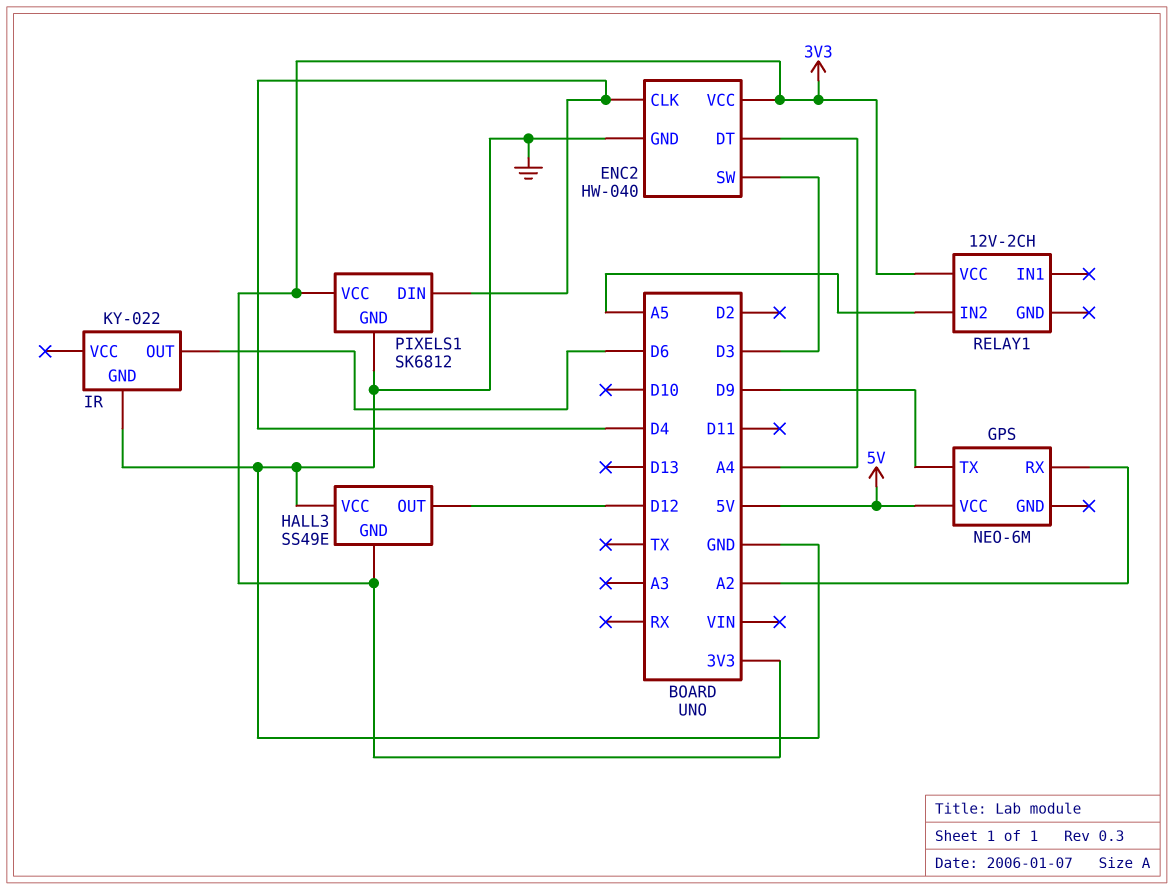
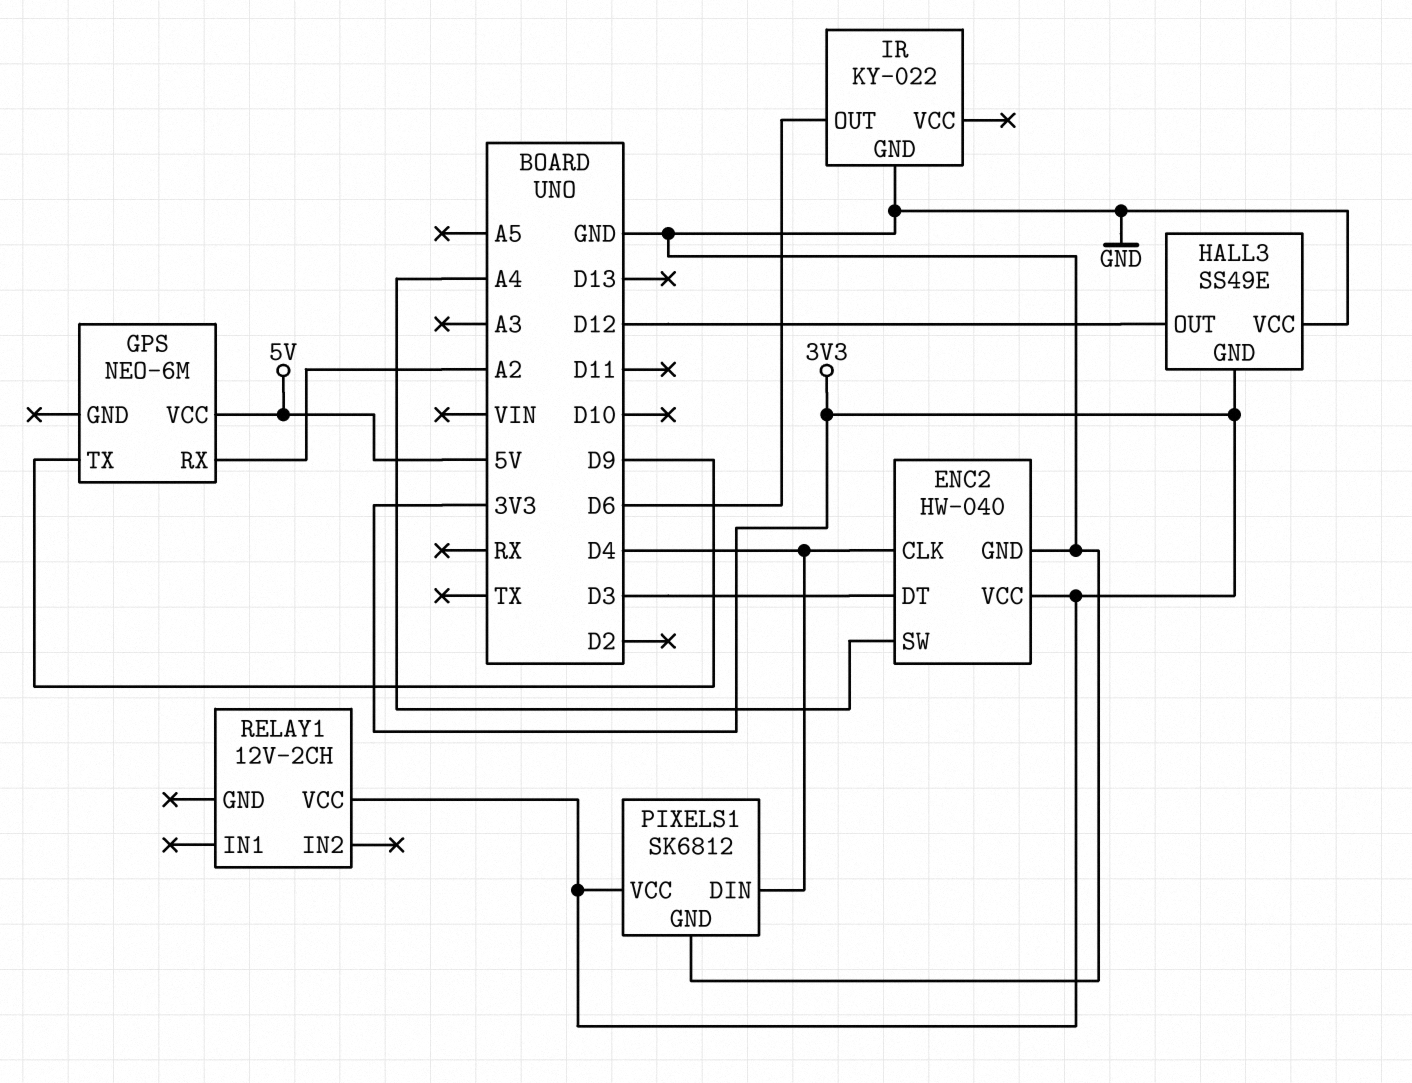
ENC2 pin DT: A4 -> D3
ENC2 pin SW: D3 -> A4
RELAY1 pin IN2: A5 -> none

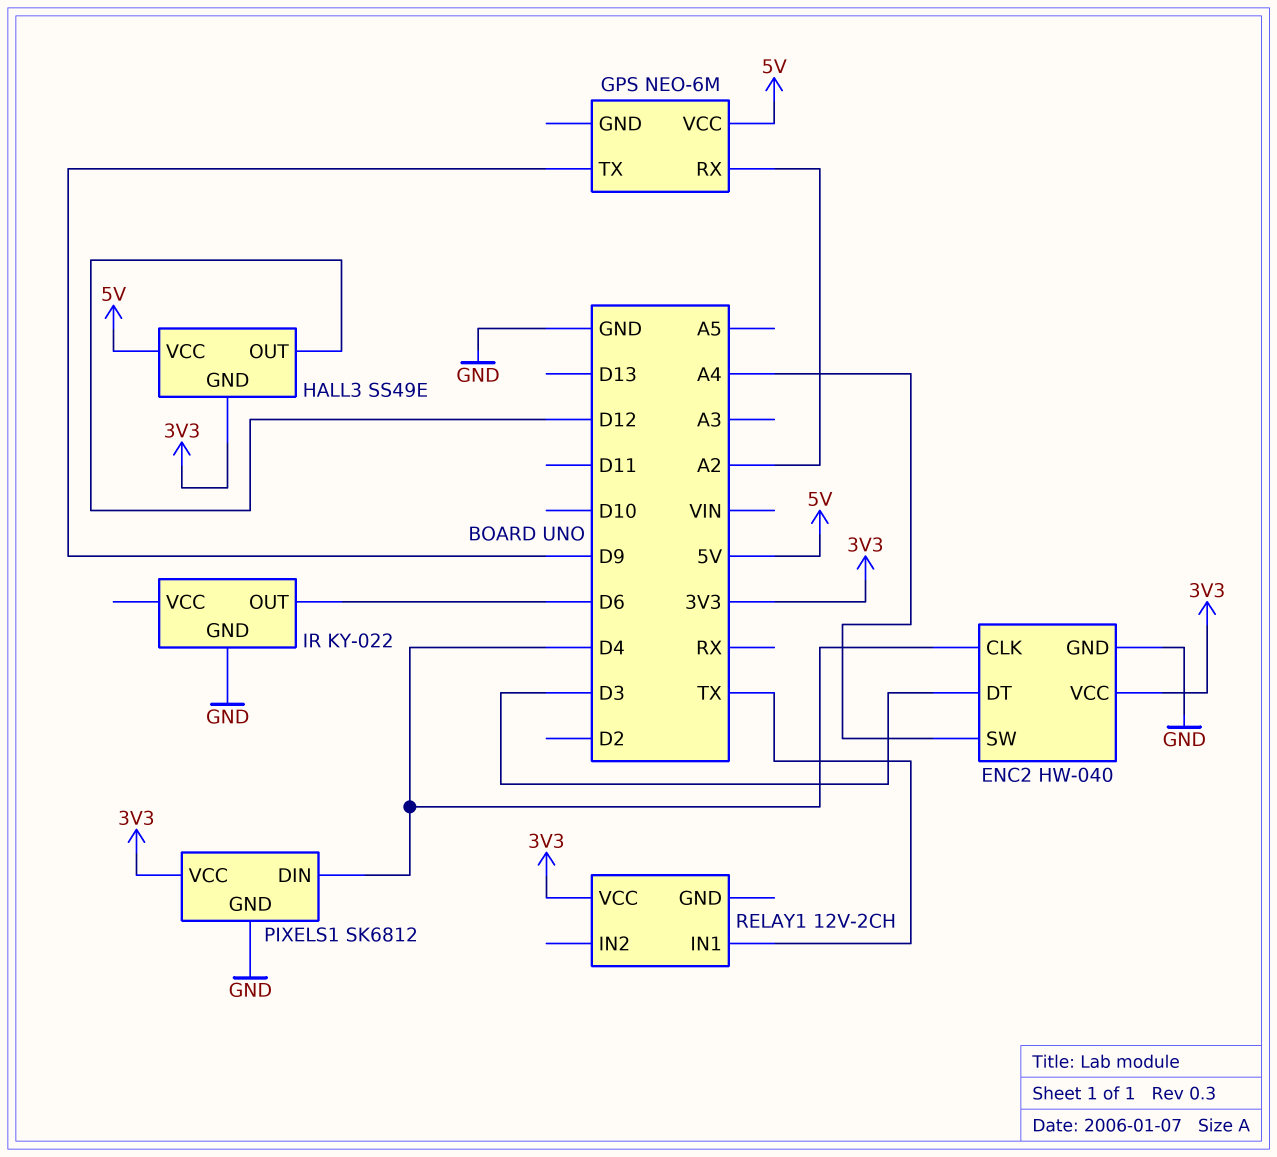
HALL3 pin VCC: GND -> 5V
RELAY1 pin IN1: none -> TX

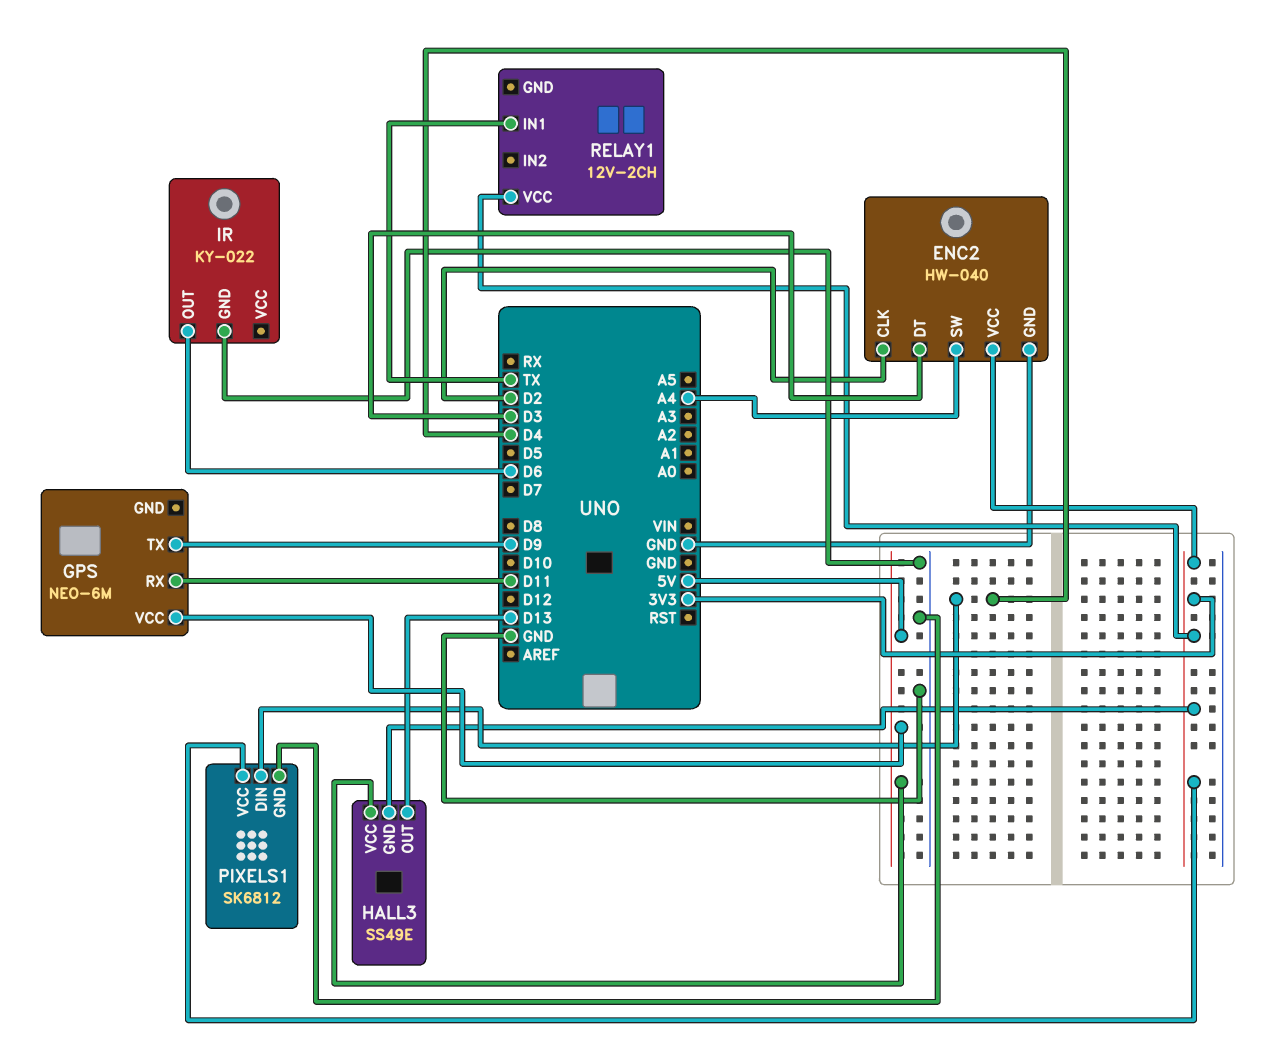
ENC2 pin CLK: D4 -> D2
GPS pin RX: A2 -> D11
HALL3 pin OUT: D12 -> D13

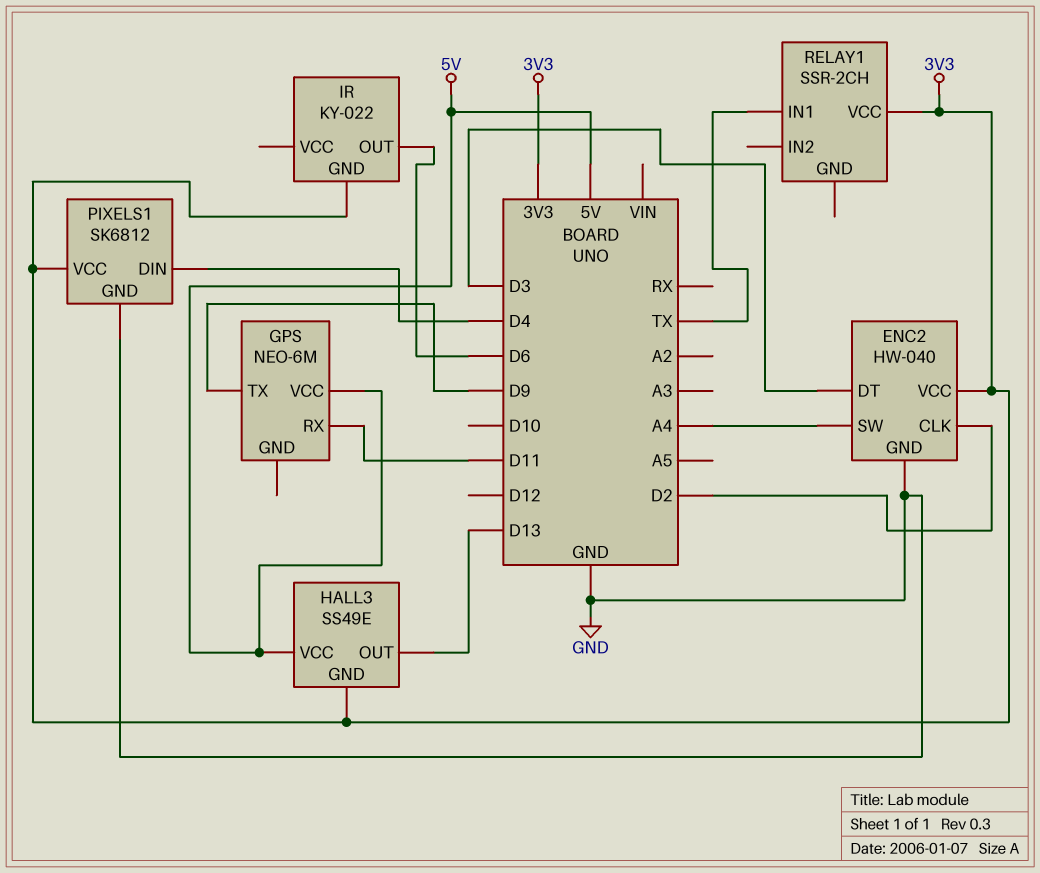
IR pin GND: GND -> 3V3
RELAY1: 12V-2CH -> SSR-2CH

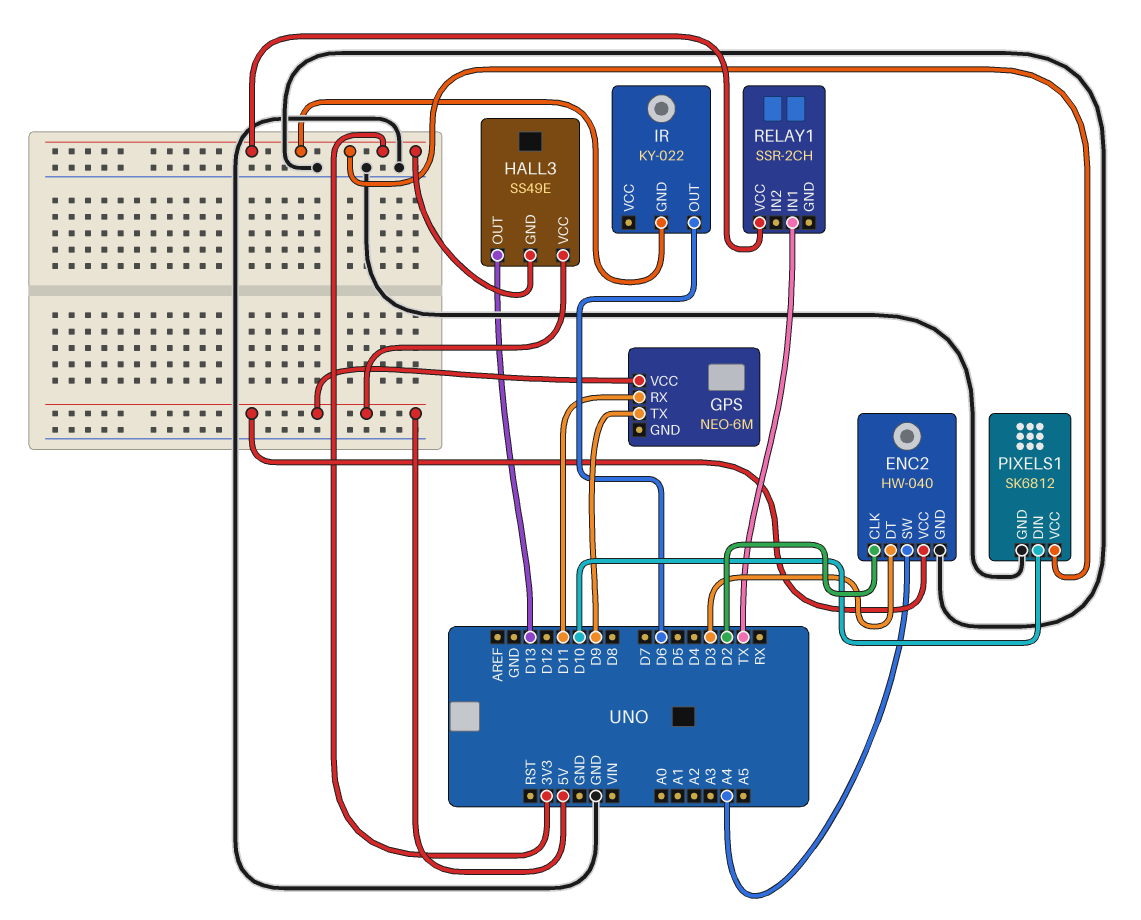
ENC2 pin VCC: 3V3 -> 5V
PIXELS1 pin DIN: D4 -> D10

